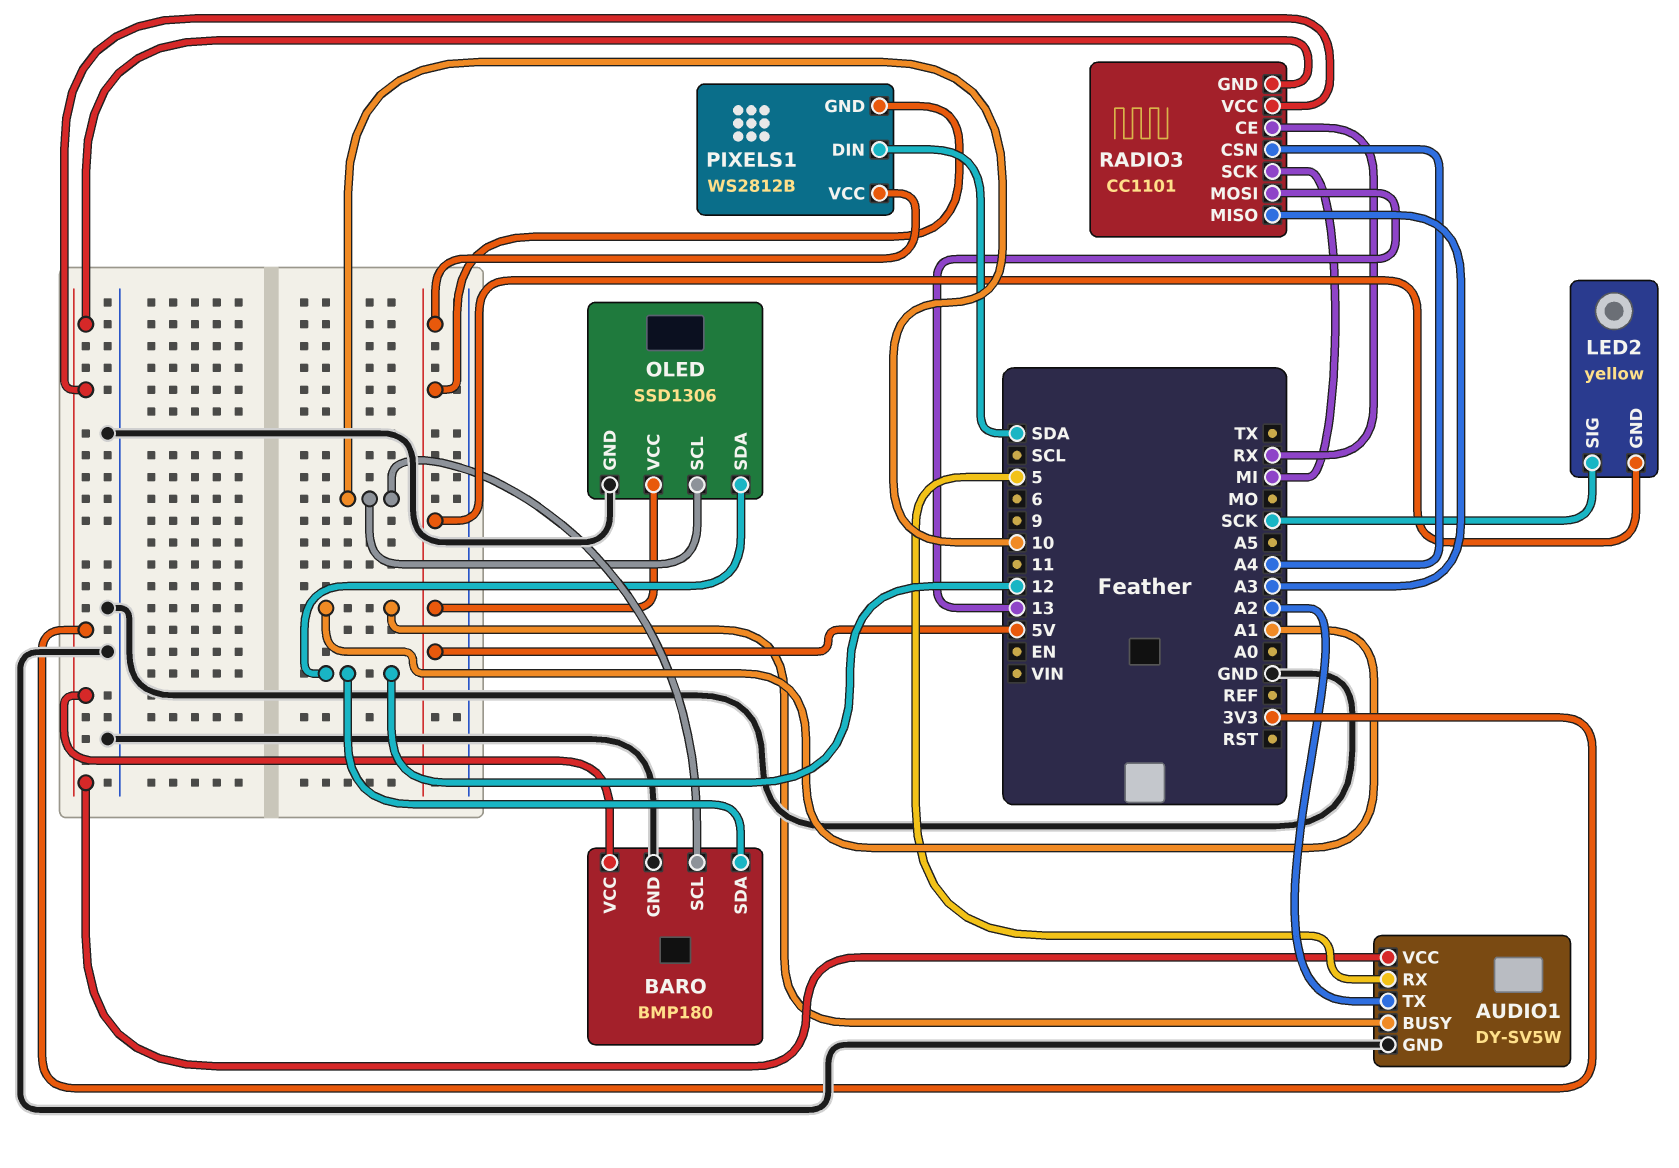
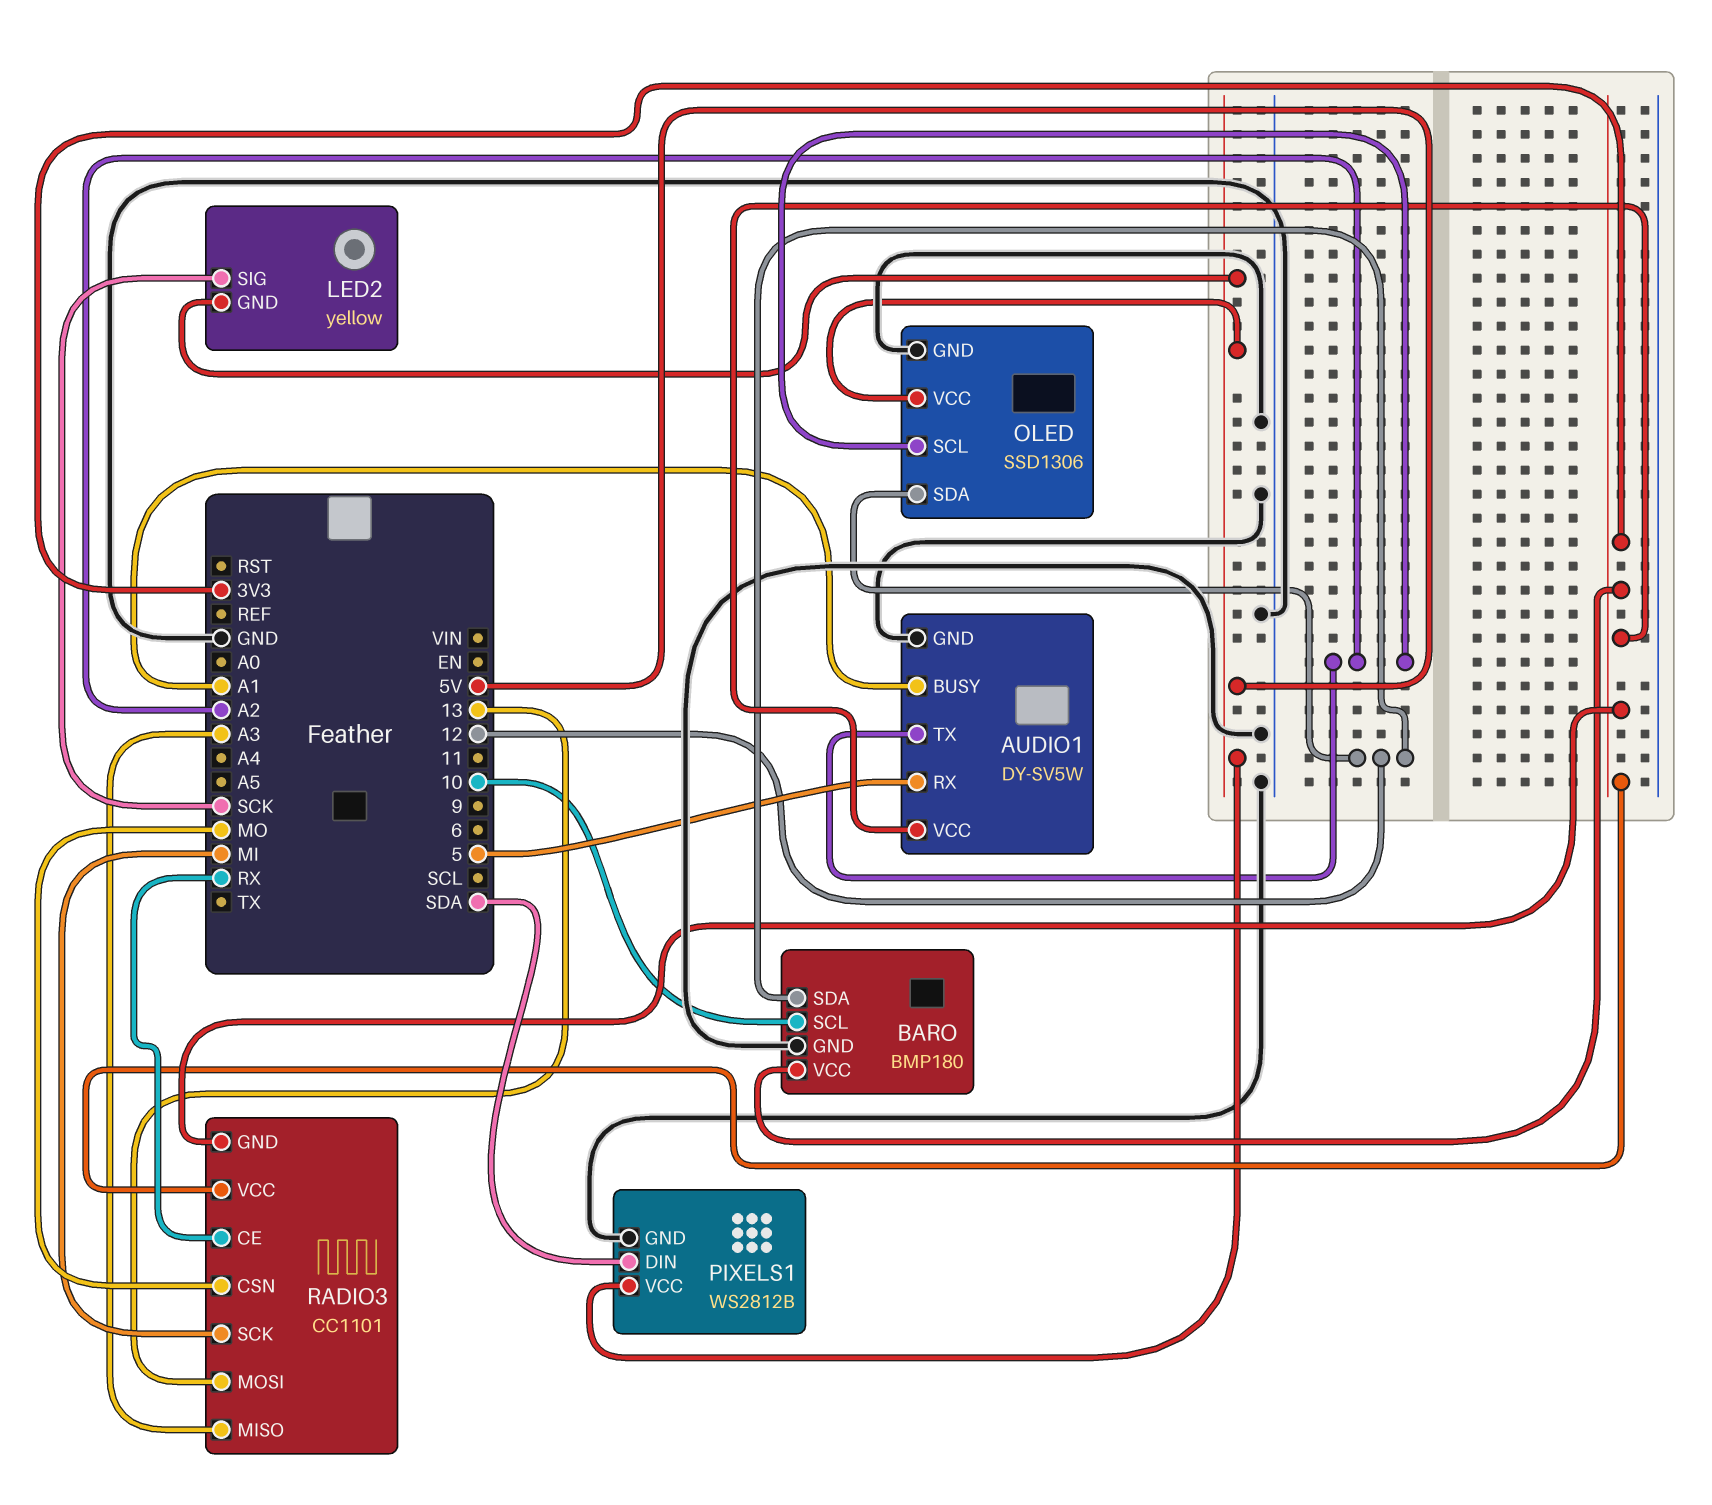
OLED pin SCL: 10 -> A2
PIXELS1 pin GND: 5V -> GND
RADIO3 pin CSN: A4 -> MO

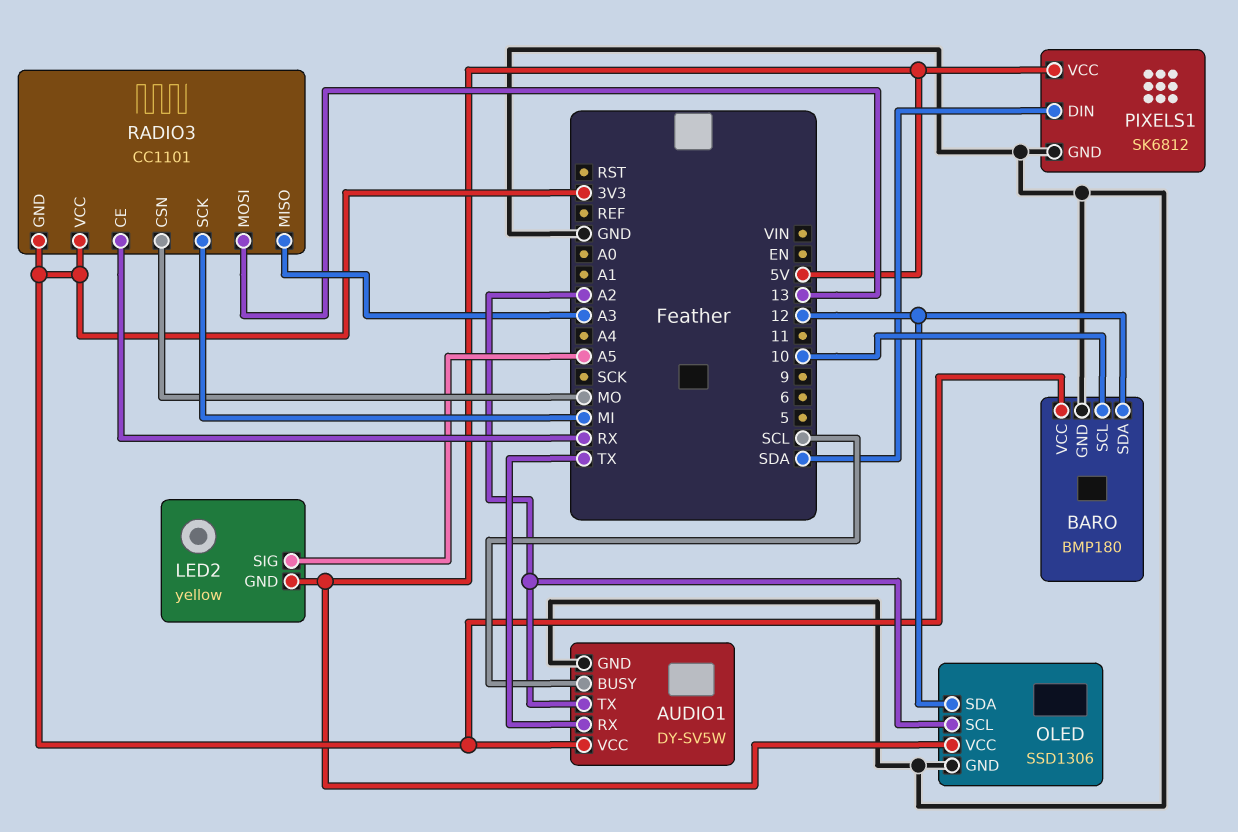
AUDIO1 pin BUSY: A1 -> SCL
AUDIO1 pin RX: 5 -> TX
LED2 pin SIG: SCK -> A5
PIXELS1: WS2812B -> SK6812

